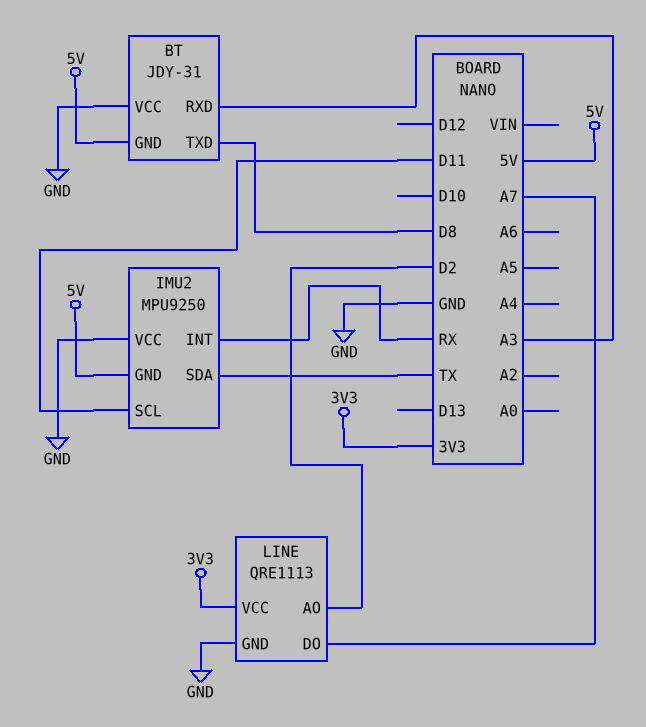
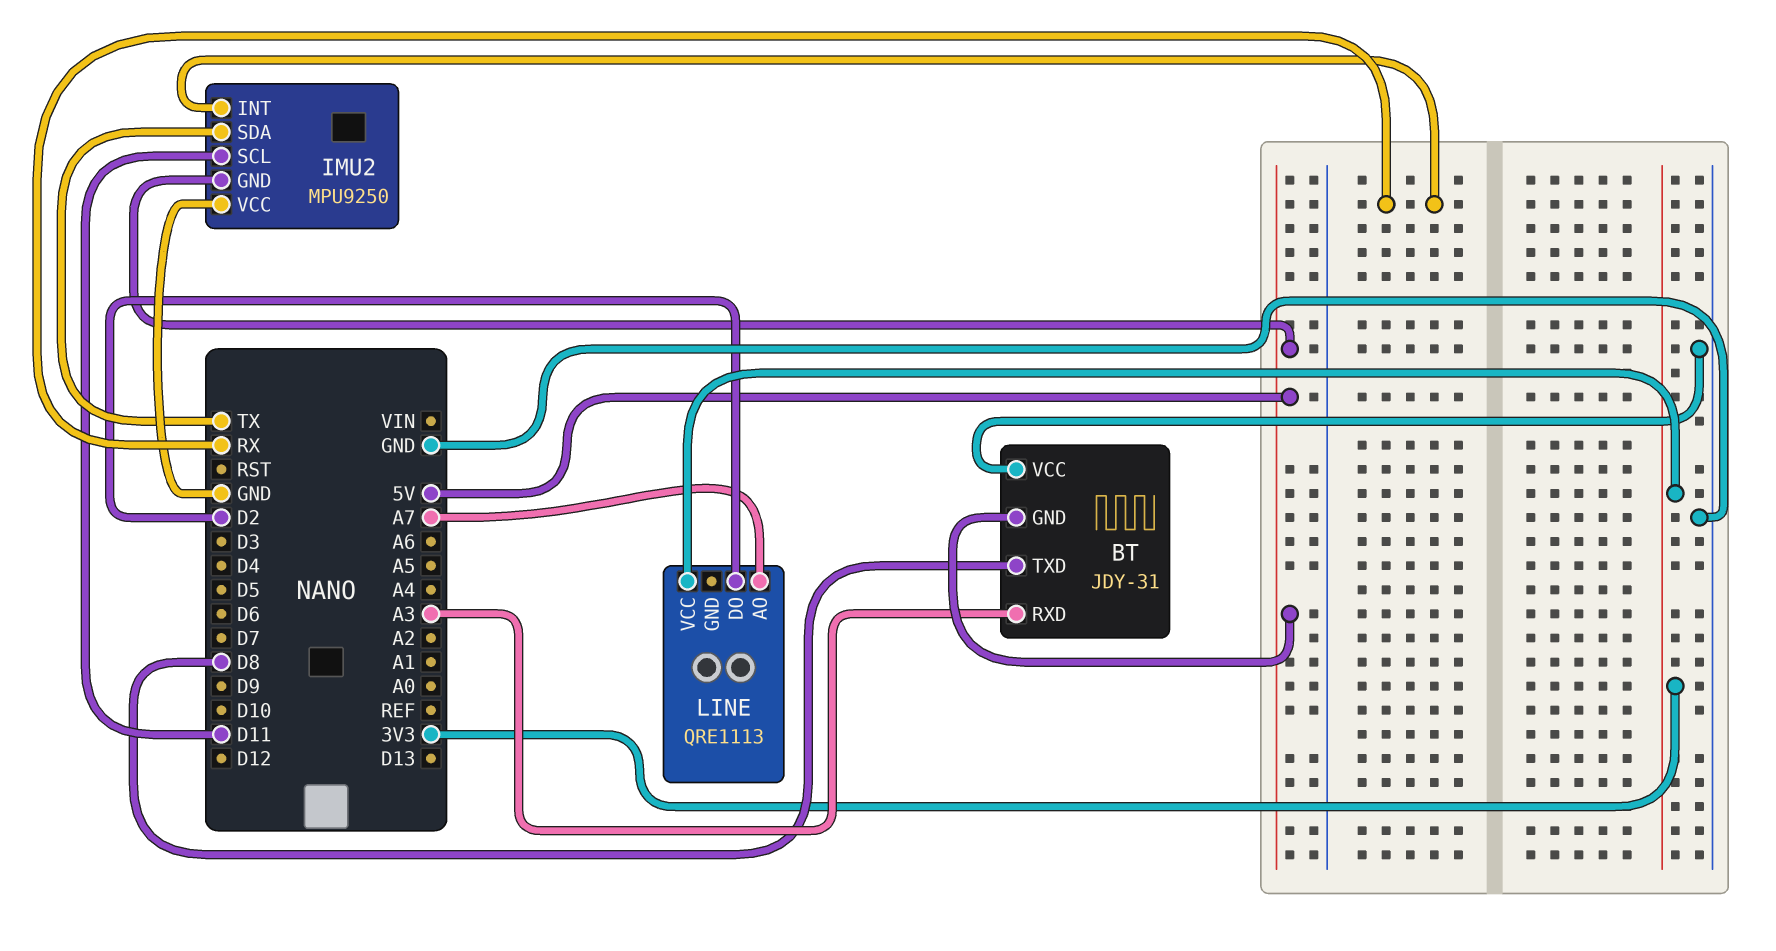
LINE pin AO: D2 -> A7
LINE pin DO: A7 -> D2
LINE pin GND: GND -> none

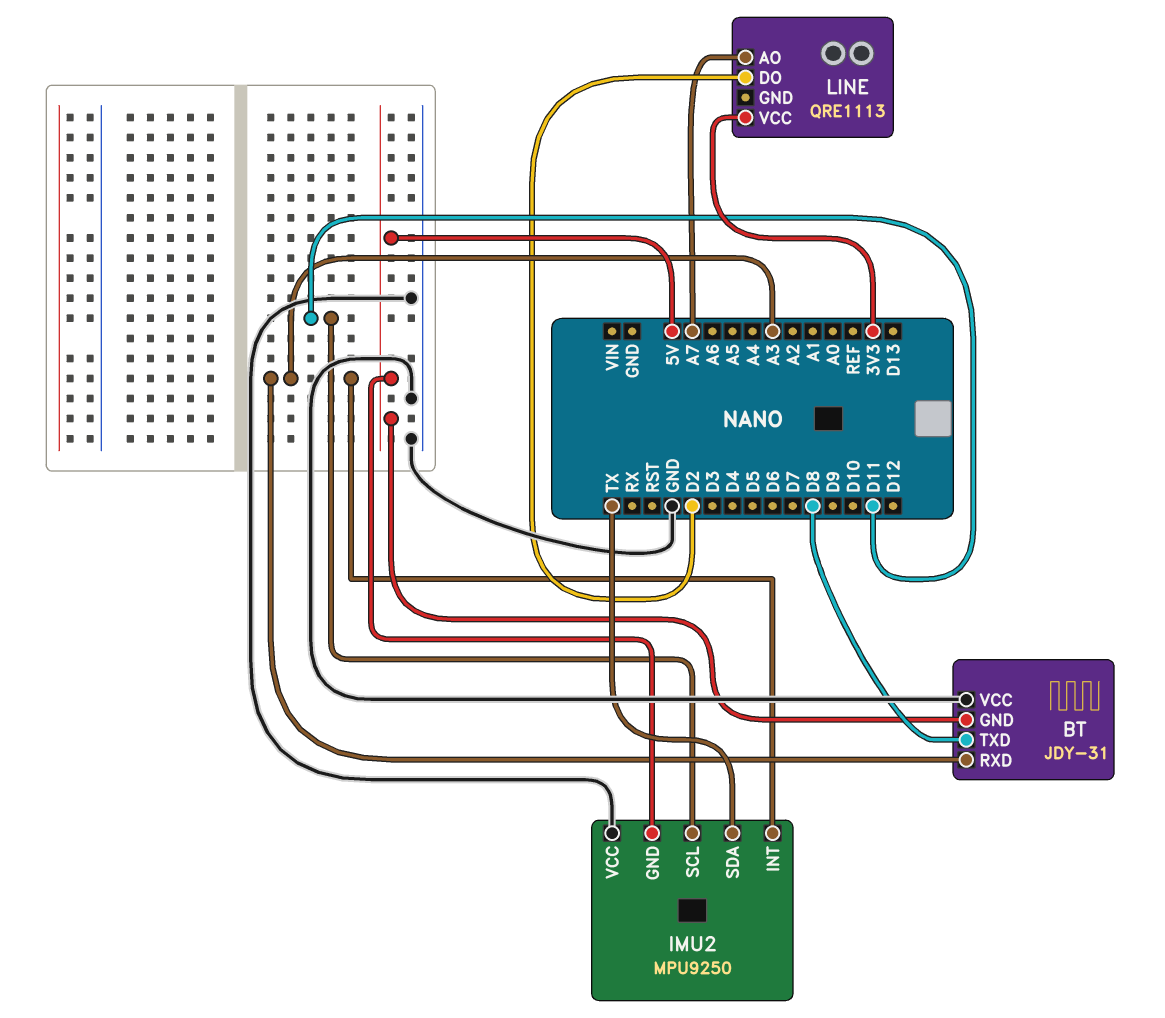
IMU2 pin INT: RX -> A3

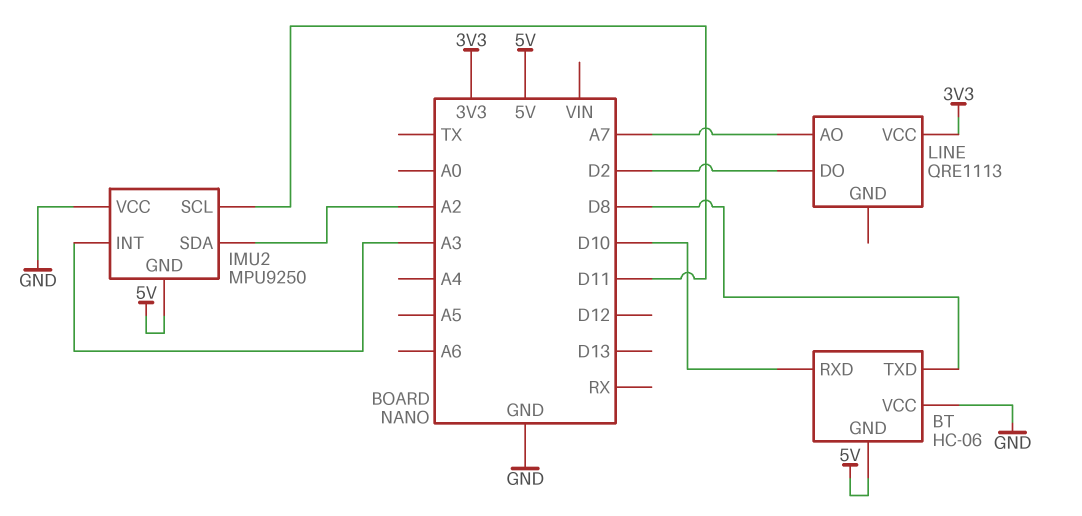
BT: JDY-31 -> HC-06
BT pin RXD: A3 -> D10
IMU2 pin SDA: TX -> A2

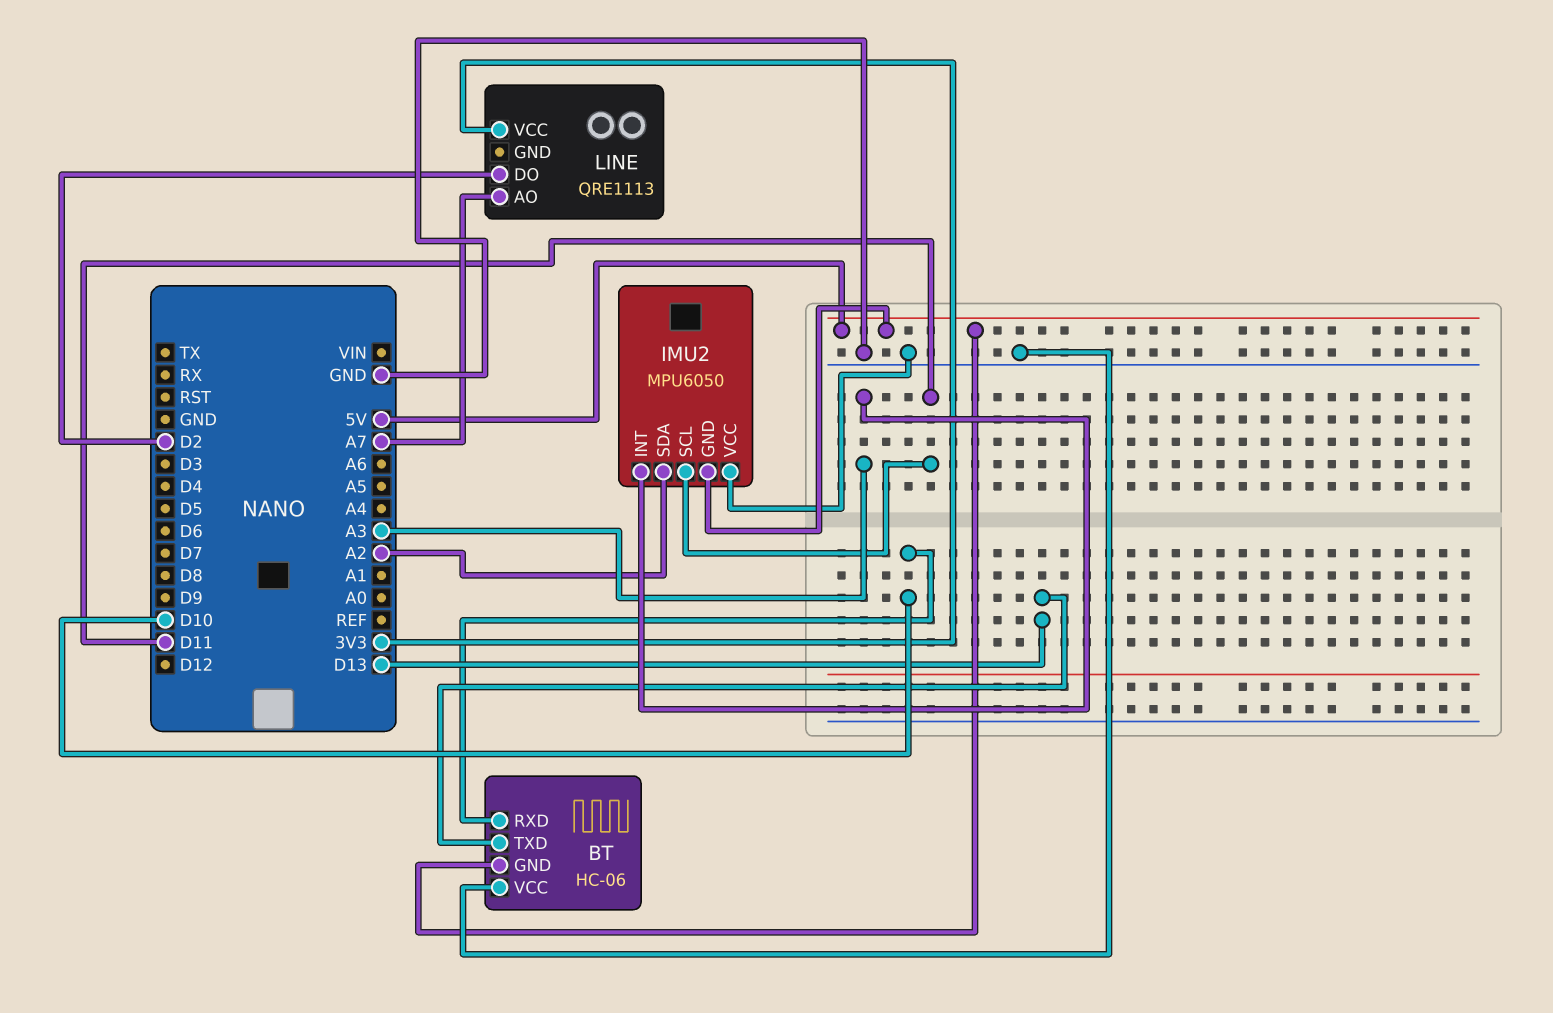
BT pin TXD: D8 -> D13
IMU2: MPU9250 -> MPU6050

